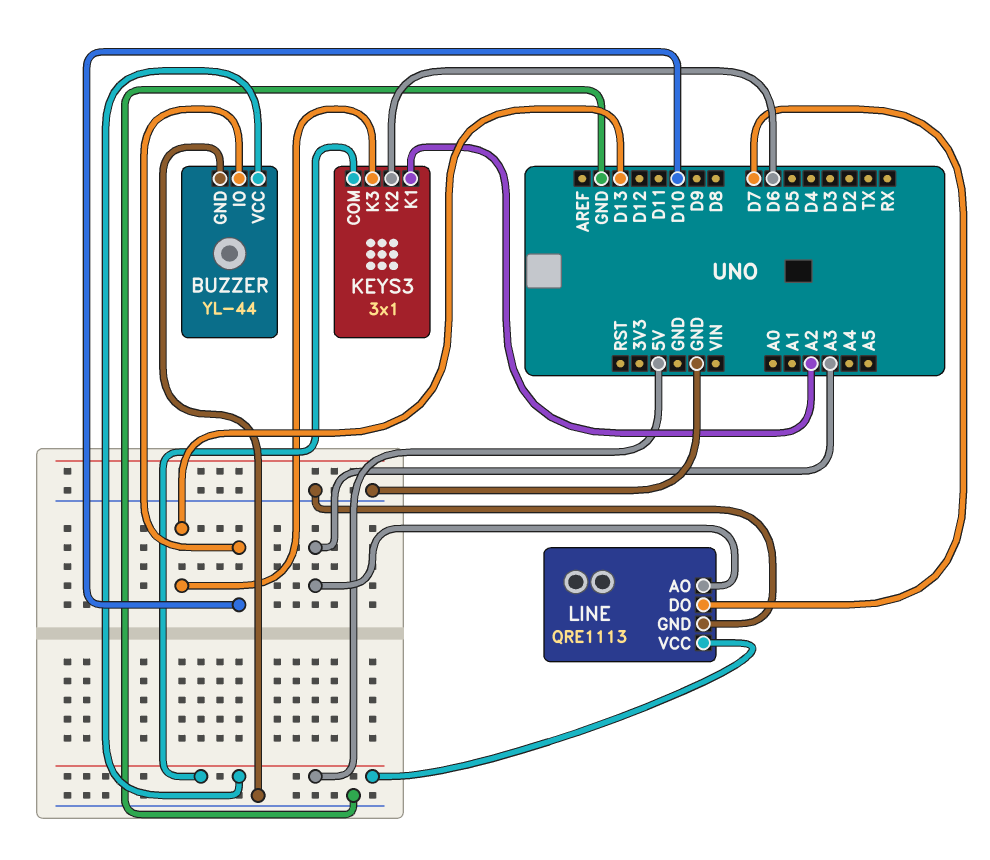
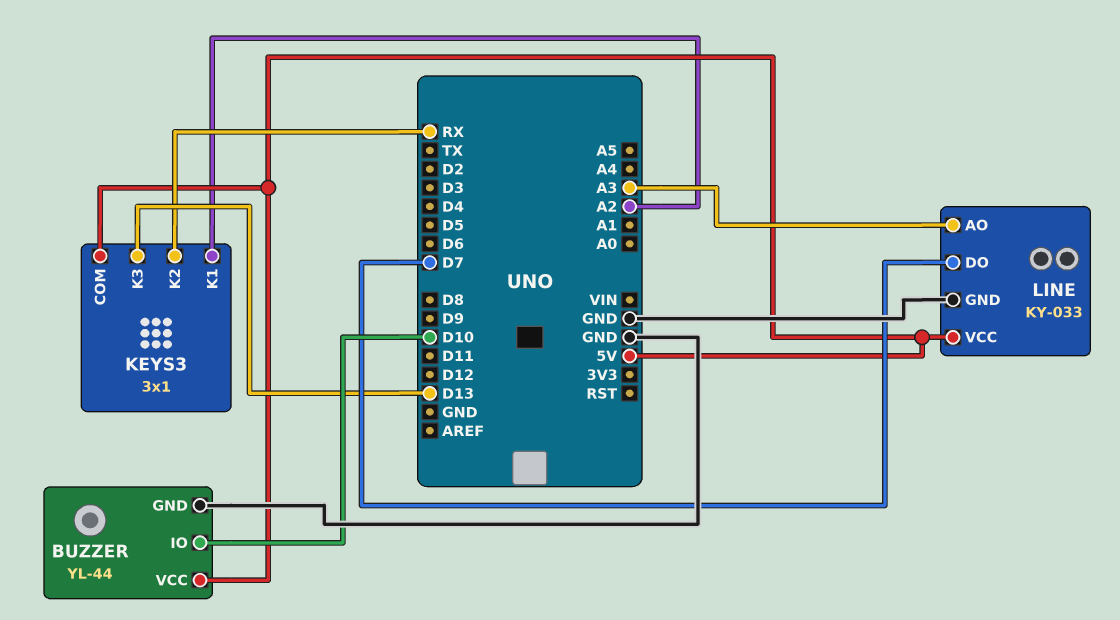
KEYS3 pin K2: D6 -> RX
LINE: QRE1113 -> KY-033

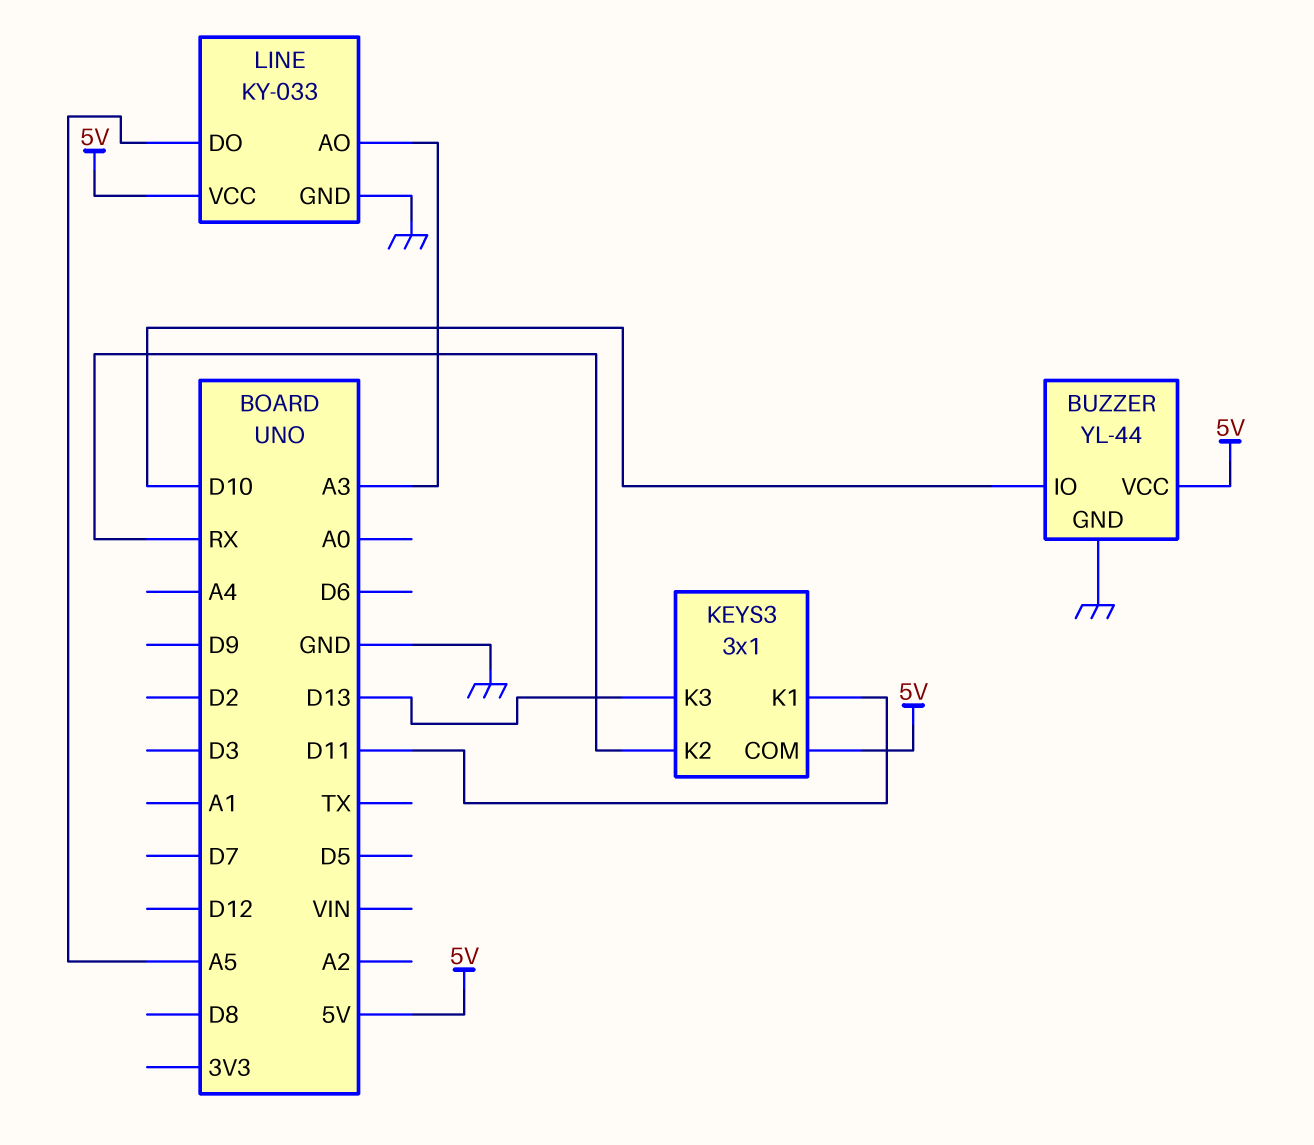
KEYS3 pin K1: A2 -> D11
LINE pin DO: D7 -> A5

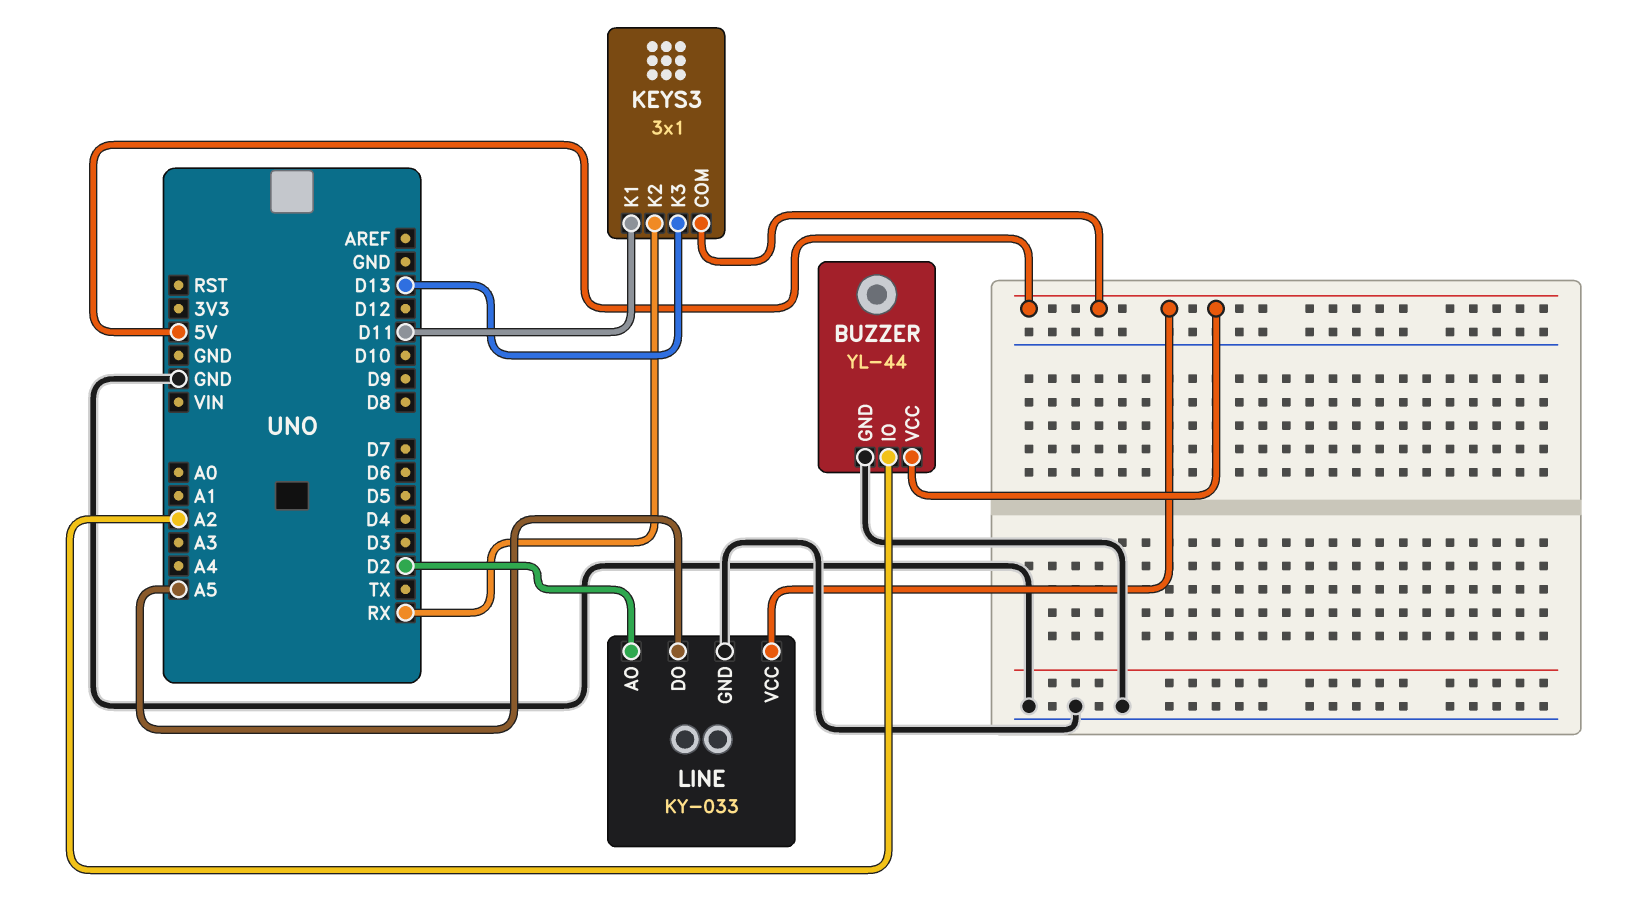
BUZZER pin IO: D10 -> A2
LINE pin AO: A3 -> D2

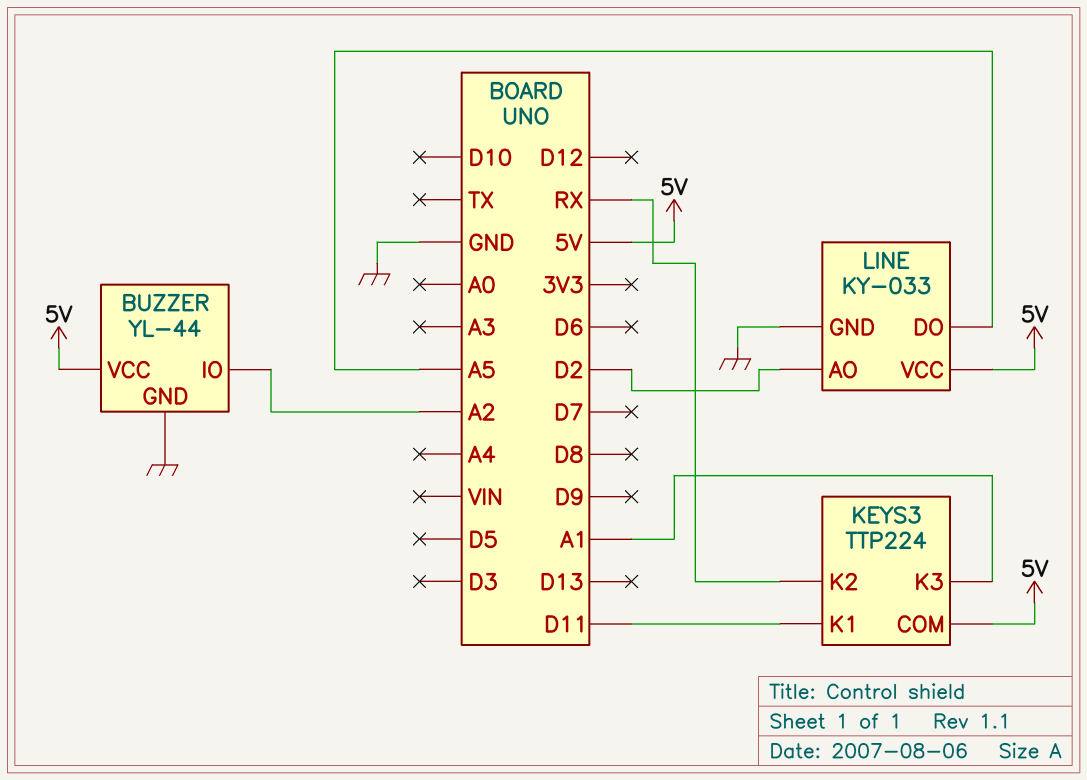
KEYS3: 3x1 -> TTP224
KEYS3 pin K3: D13 -> A1

